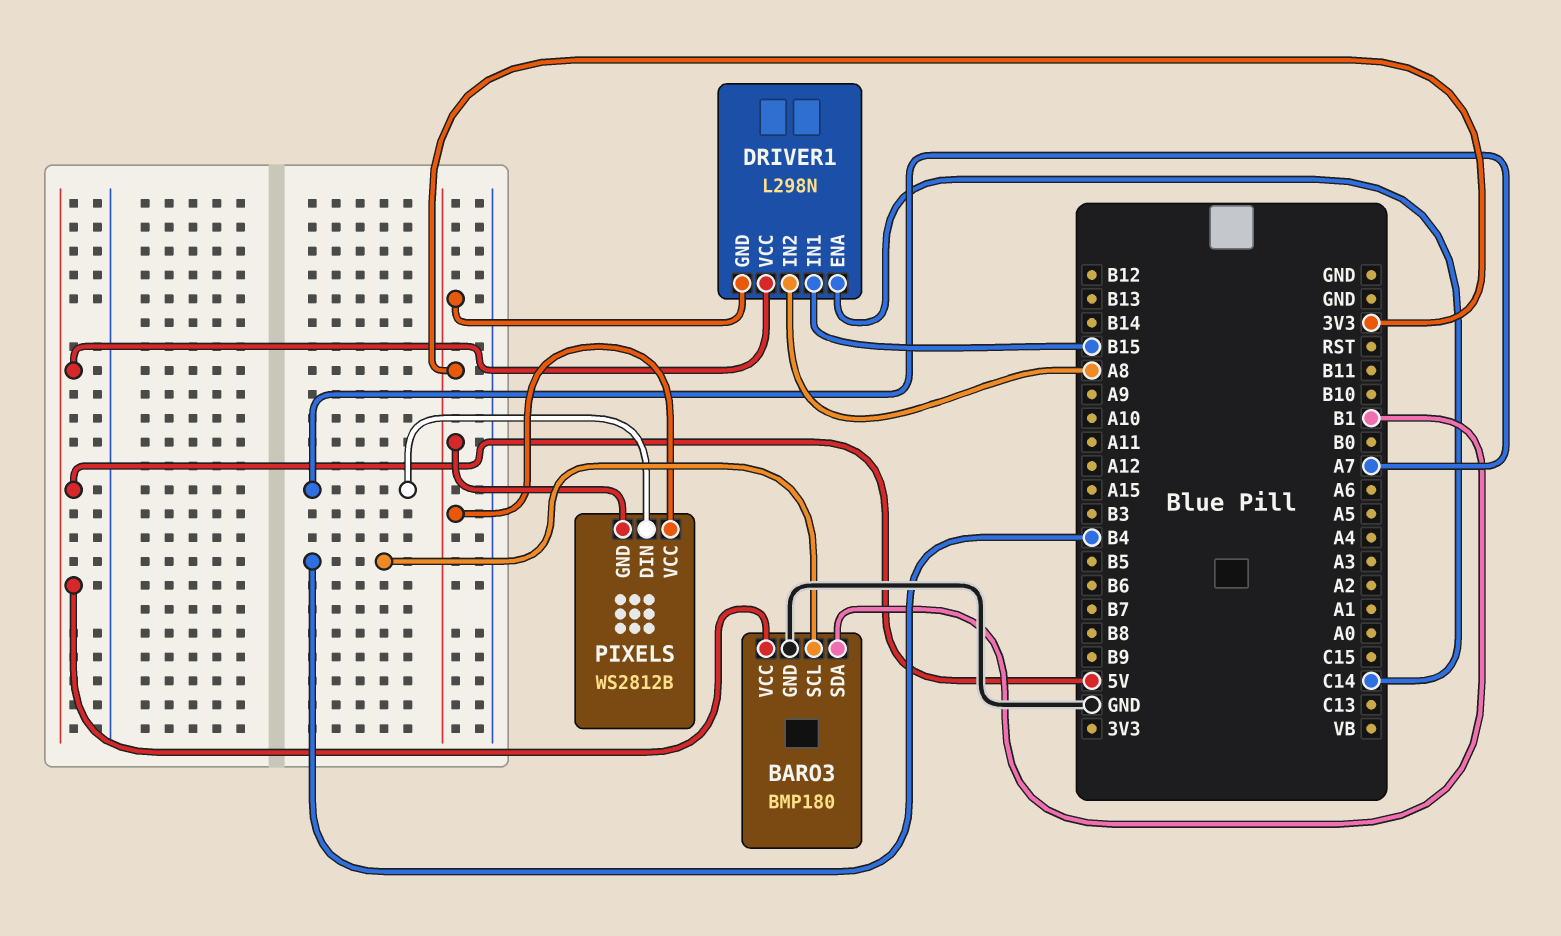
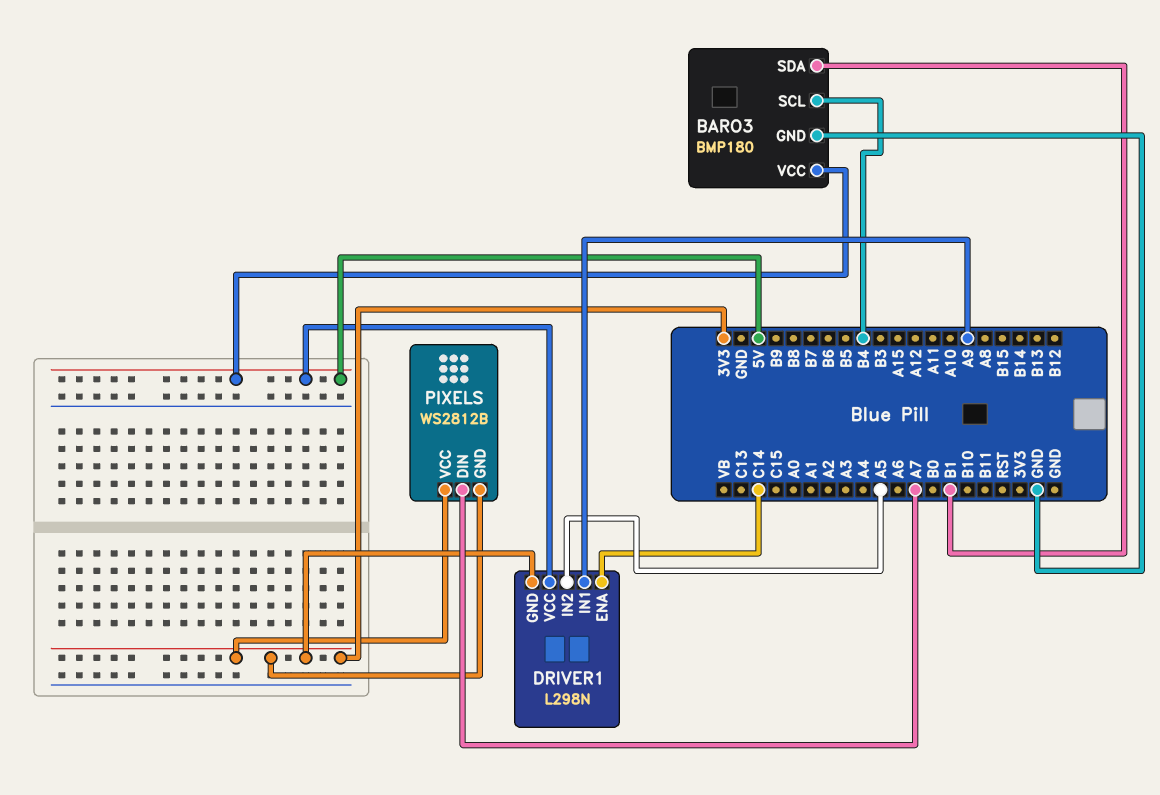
DRIVER1 pin IN1: B15 -> A9
DRIVER1 pin IN2: A8 -> A5

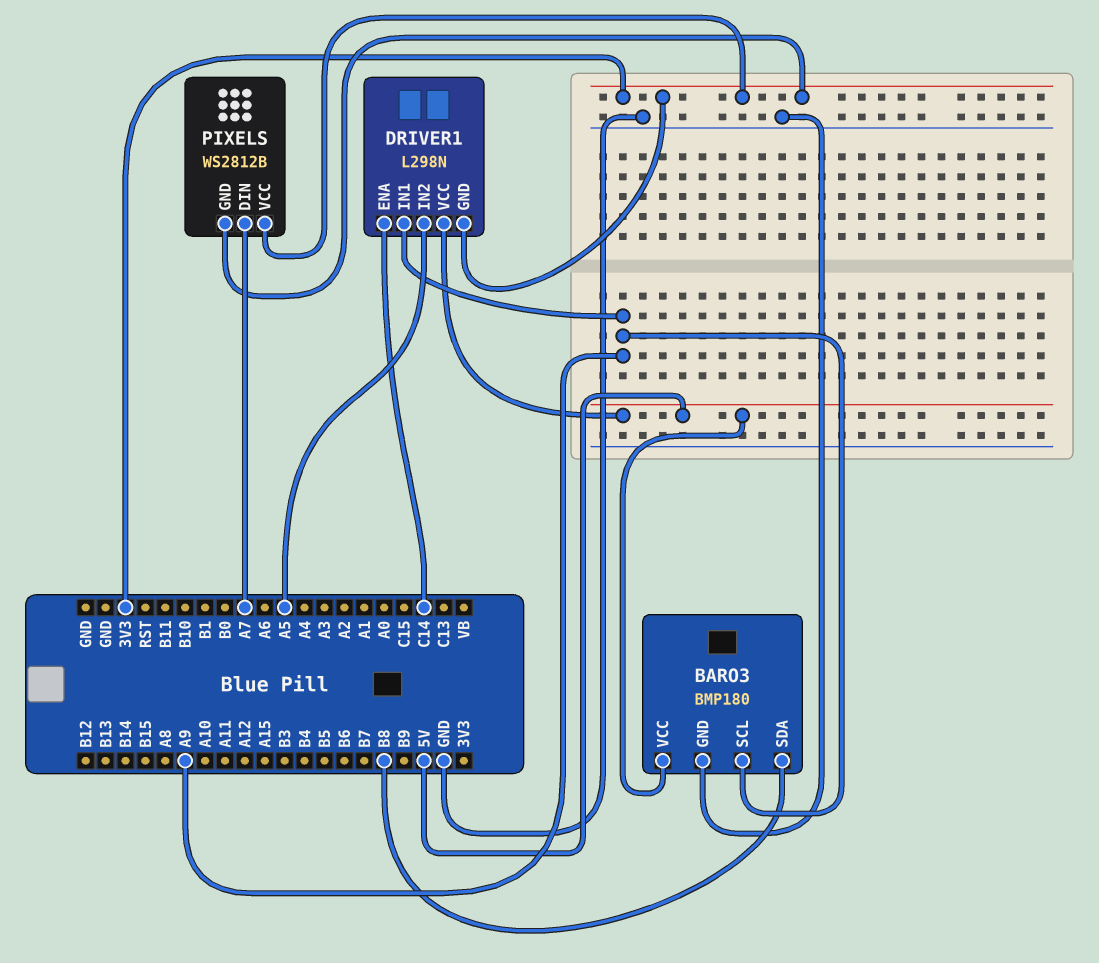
BARO3 pin SCL: B4 -> A9
BARO3 pin SDA: B1 -> B8

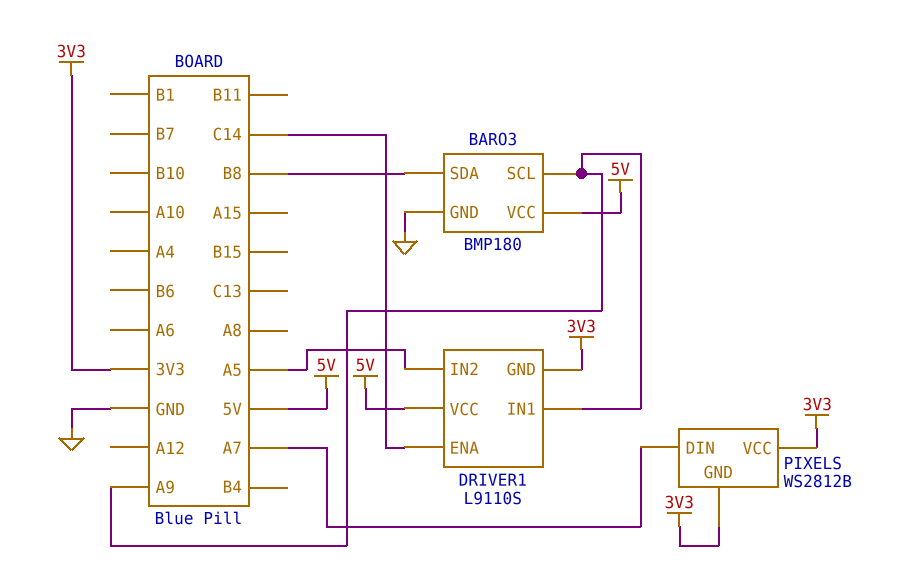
DRIVER1: L298N -> L9110S

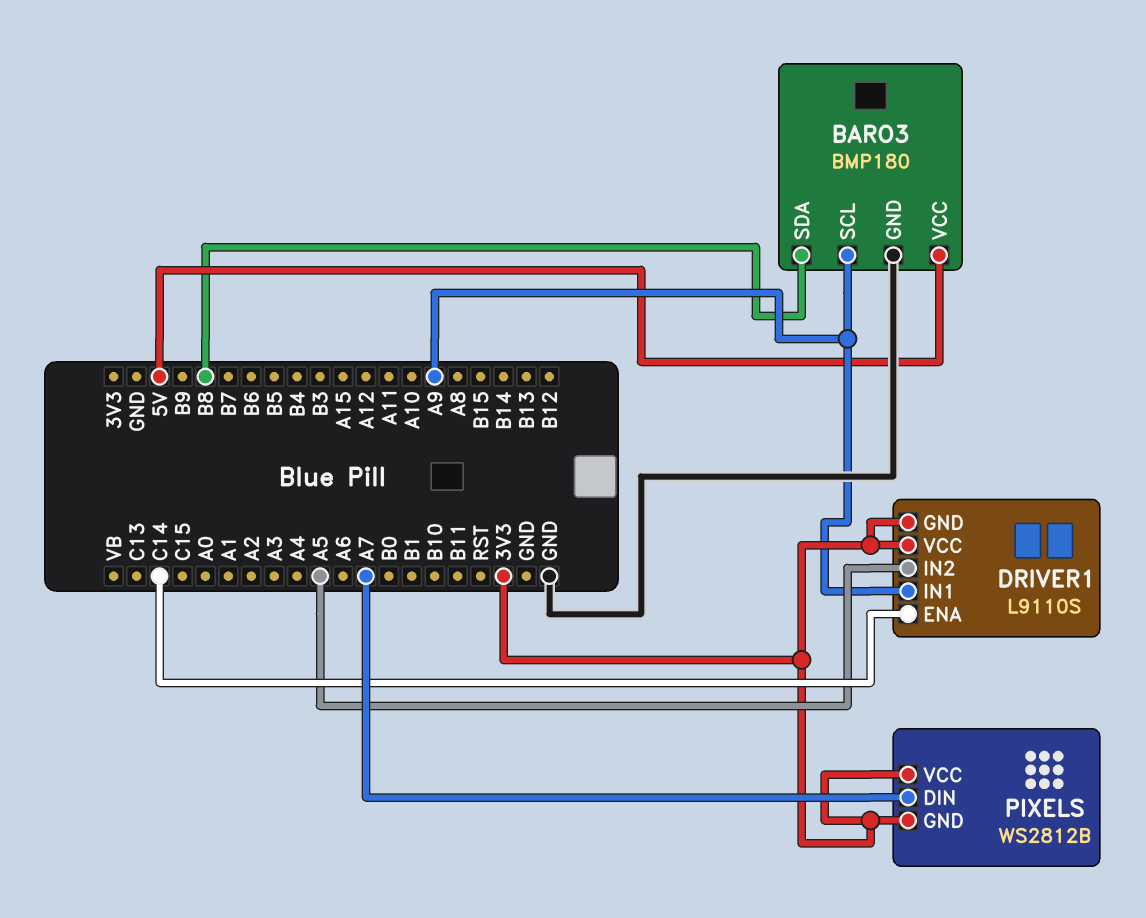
DRIVER1 pin VCC: 5V -> 3V3

